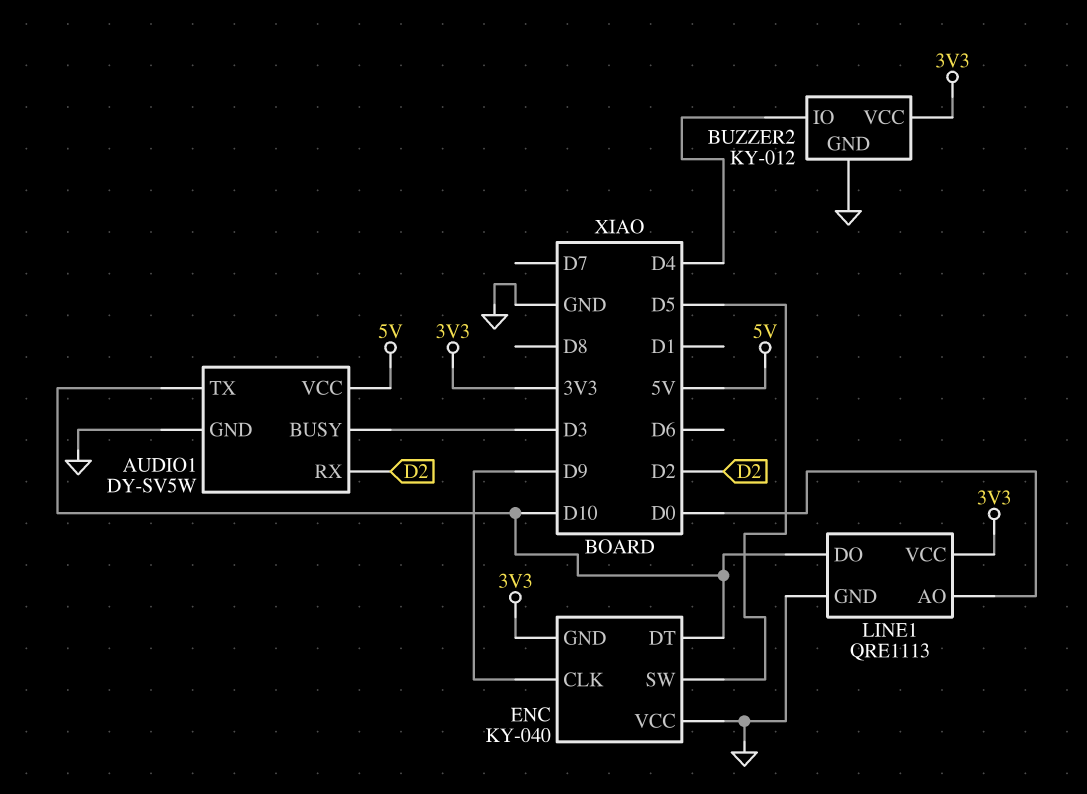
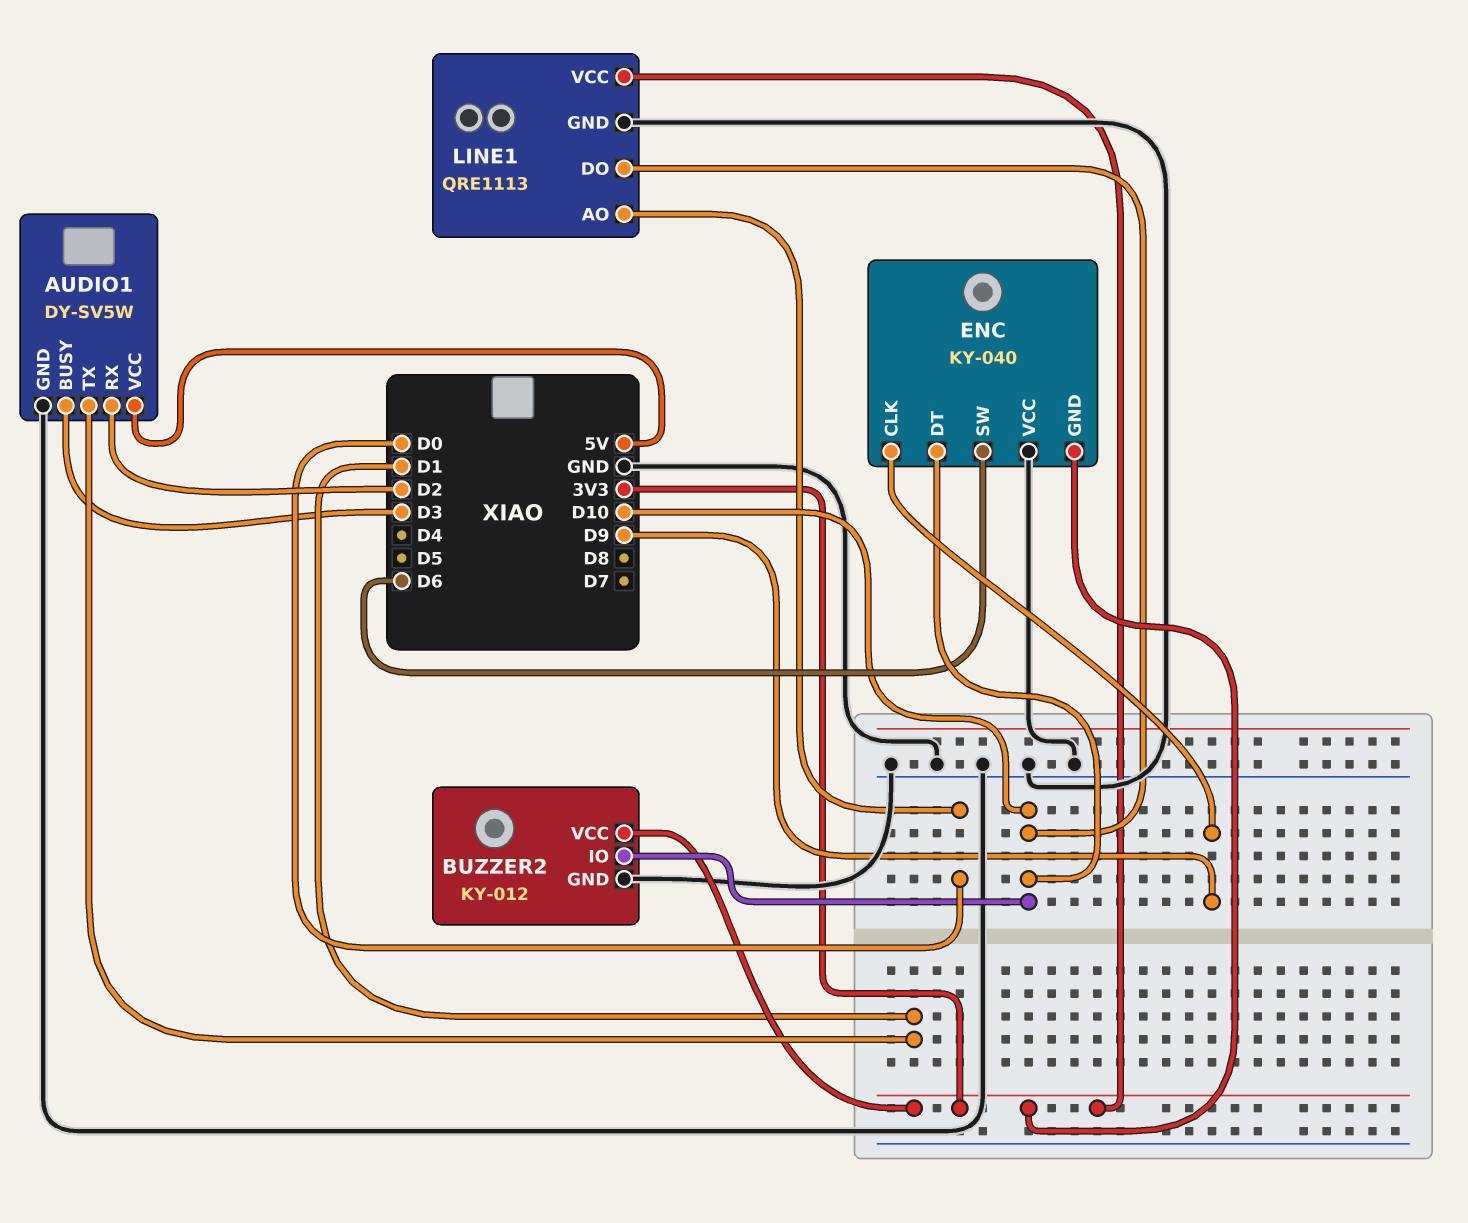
AUDIO1 pin TX: D10 -> D1
BUZZER2 pin IO: D4 -> D10
ENC pin SW: D5 -> D6

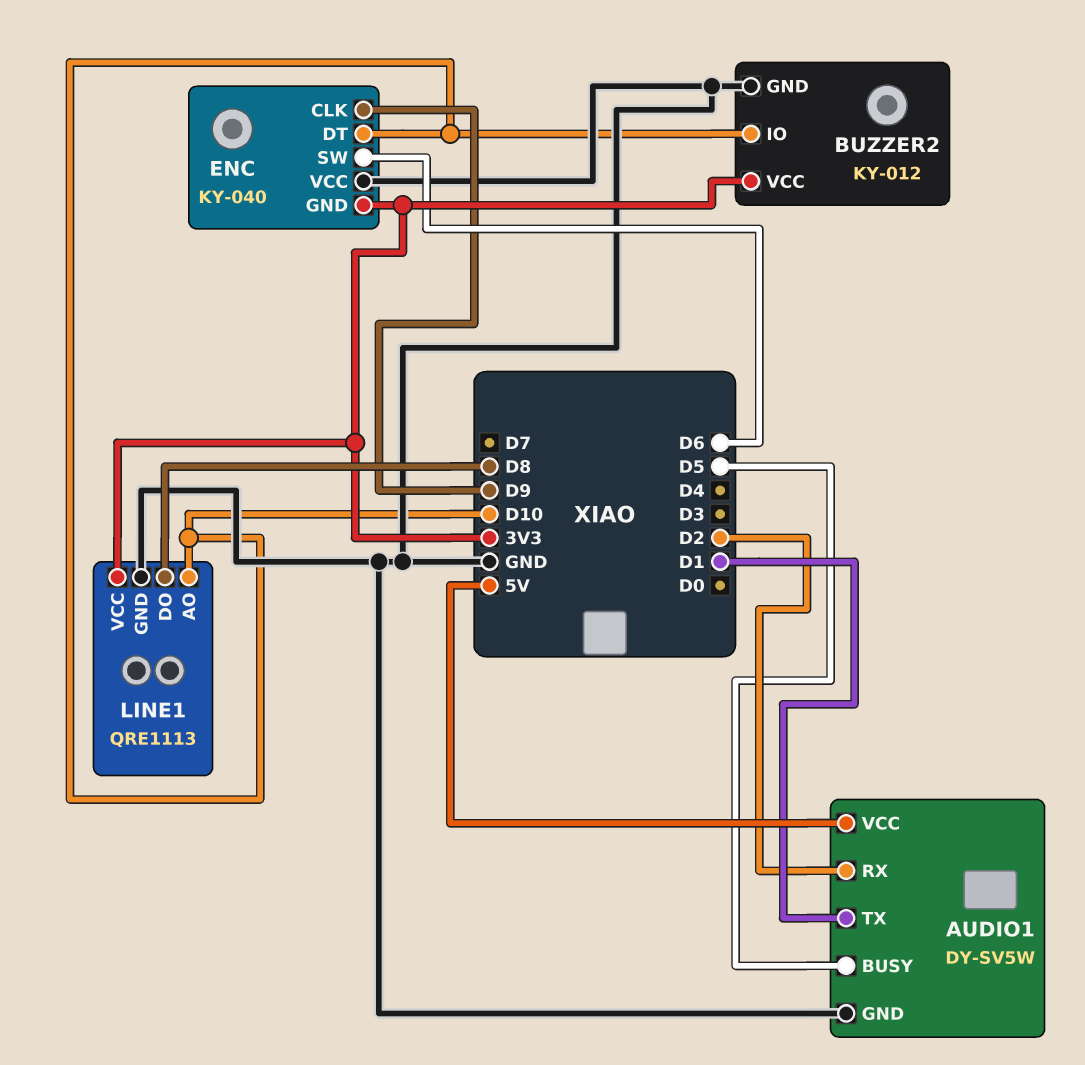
AUDIO1 pin BUSY: D3 -> D5
LINE1 pin AO: D0 -> D10
LINE1 pin DO: D10 -> D8

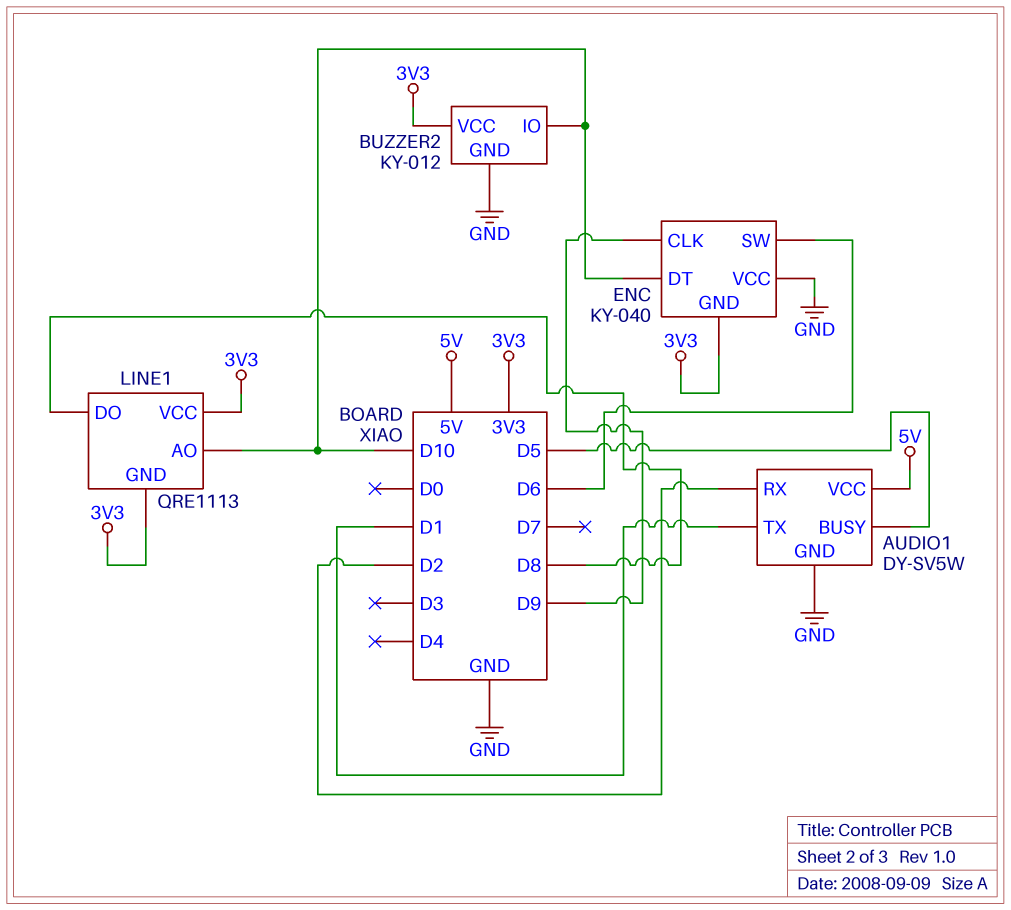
LINE1 pin GND: GND -> 3V3

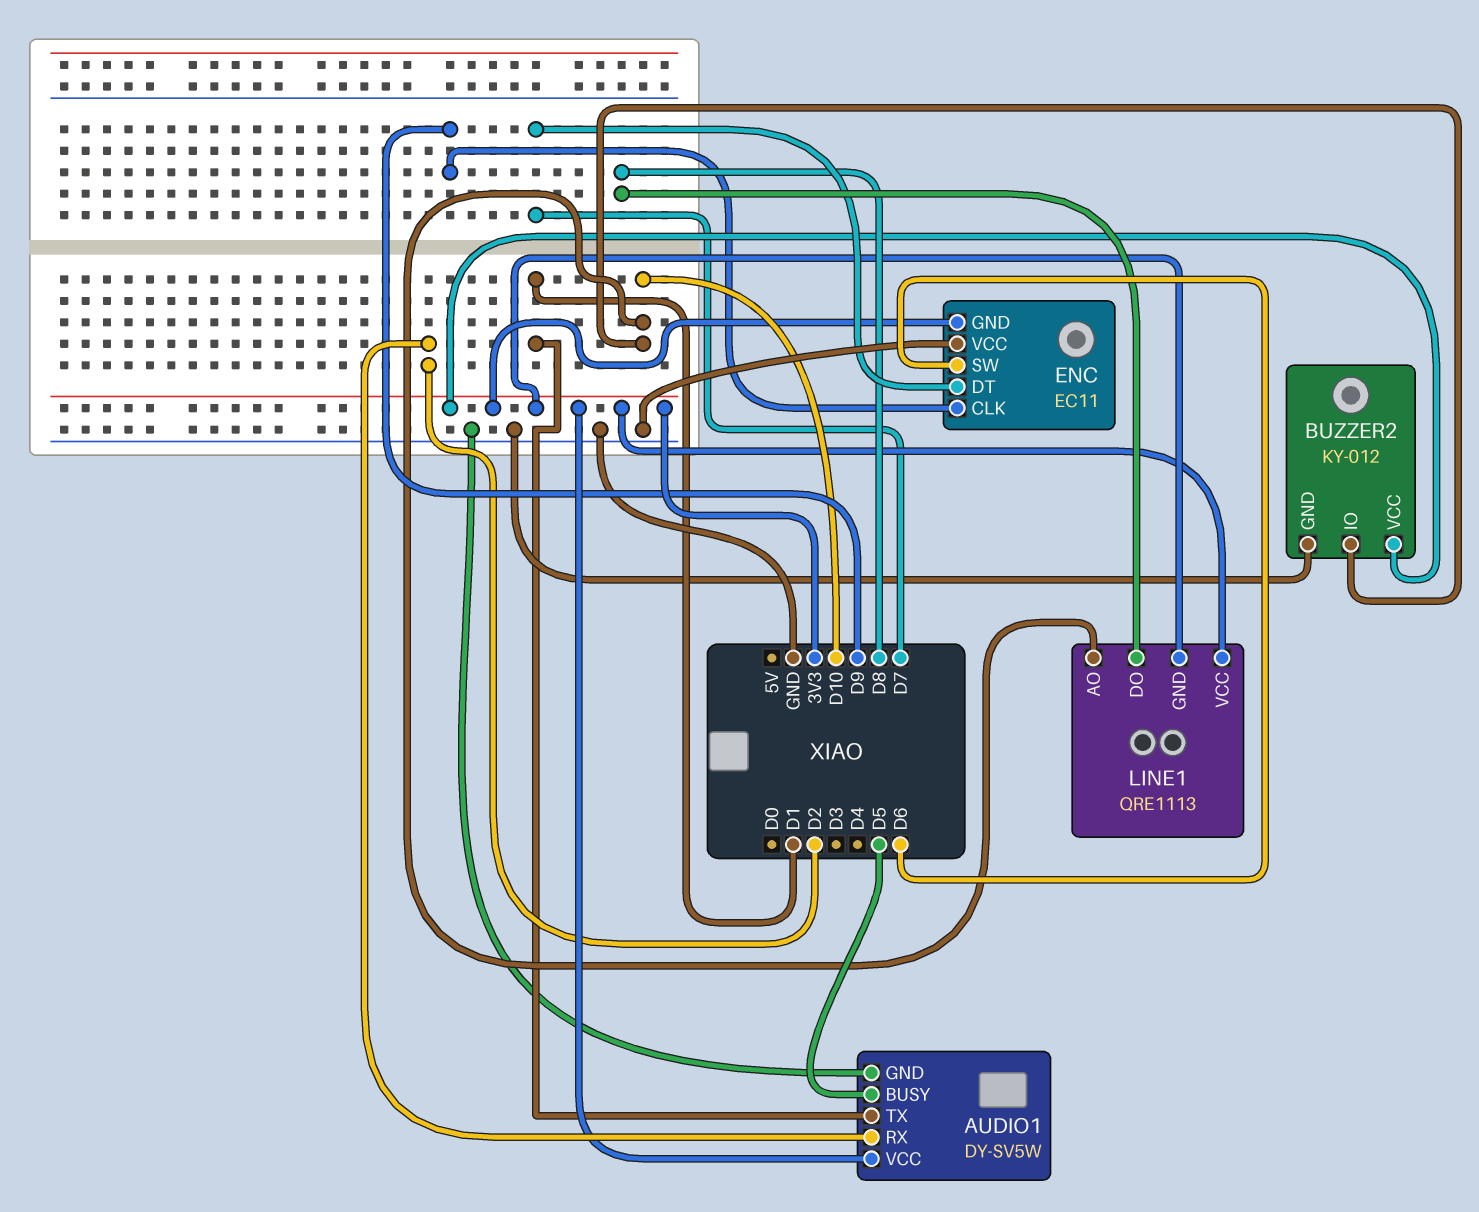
AUDIO1 pin VCC: 5V -> 3V3
ENC: KY-040 -> EC11
ENC pin DT: D10 -> D7

